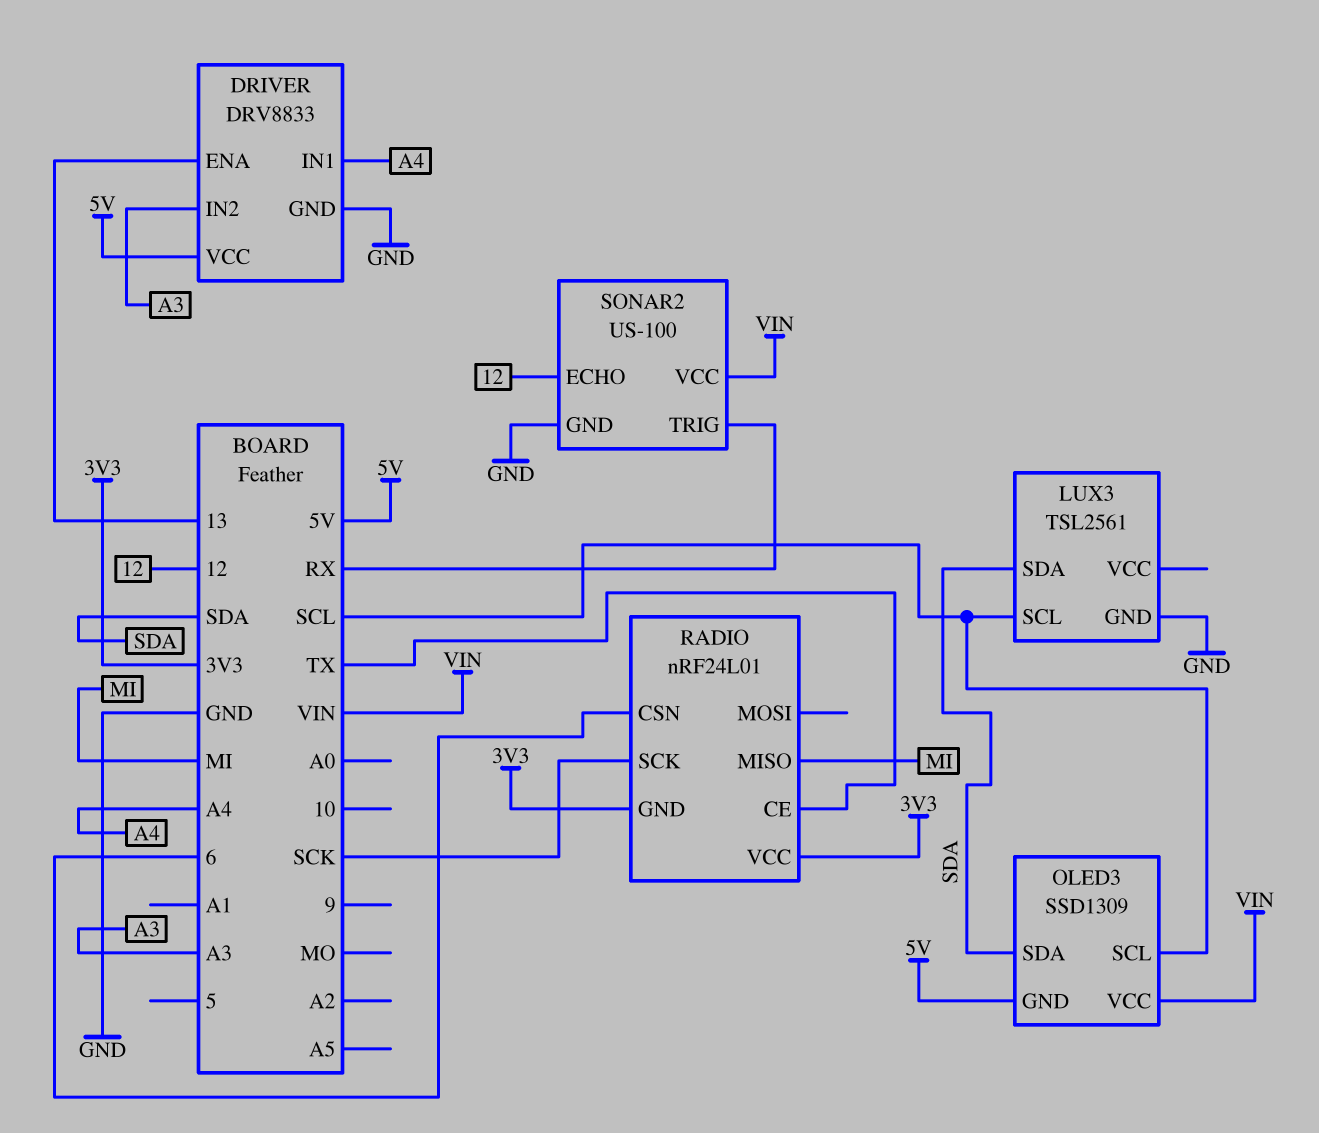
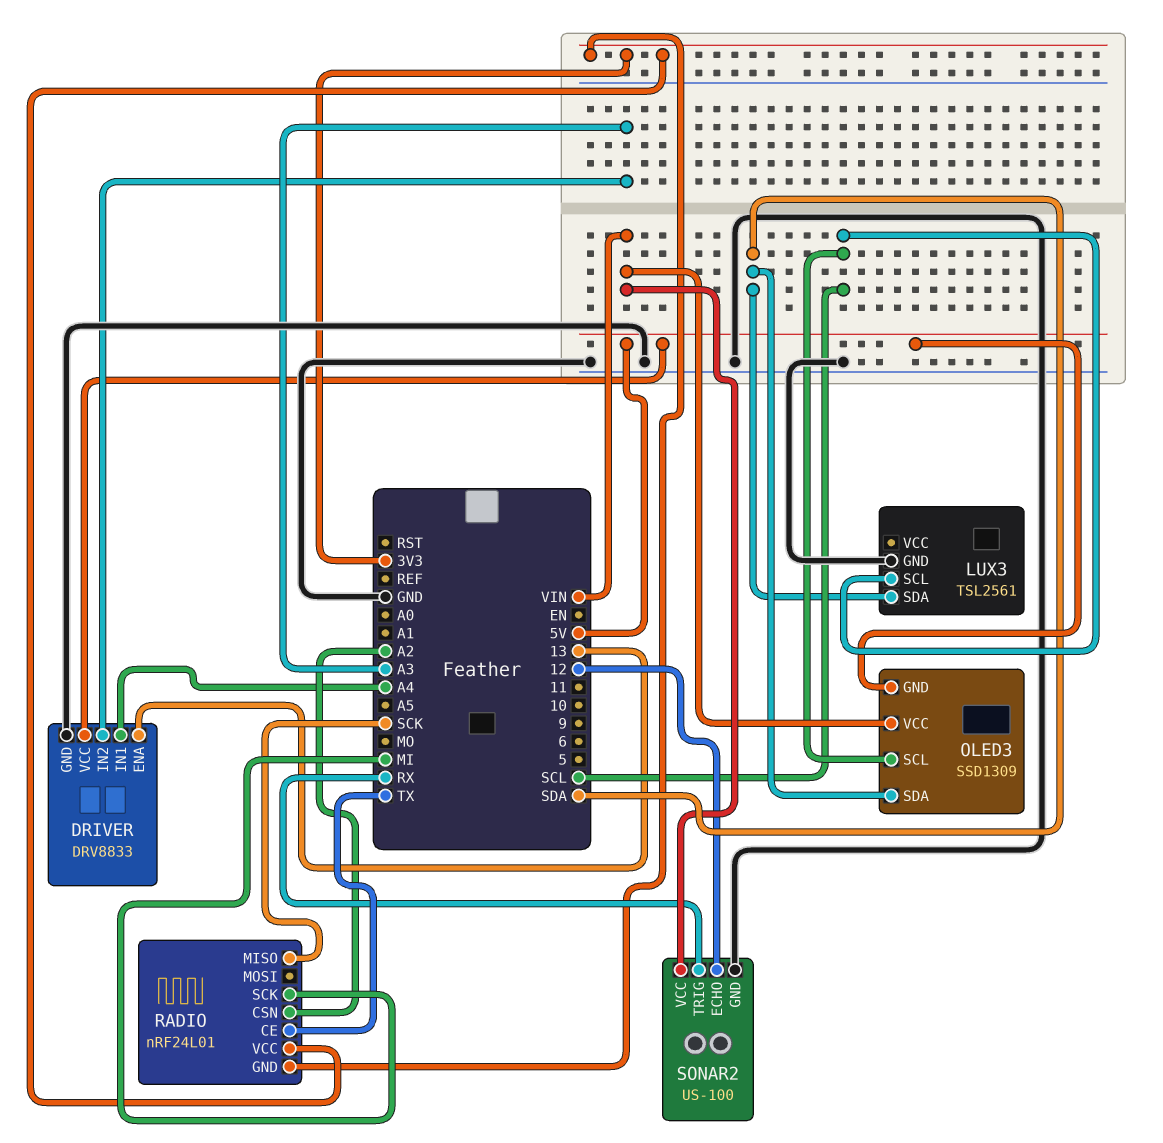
RADIO pin CSN: 6 -> A2
RADIO pin MISO: MI -> SCK
RADIO pin SCK: SCK -> MI

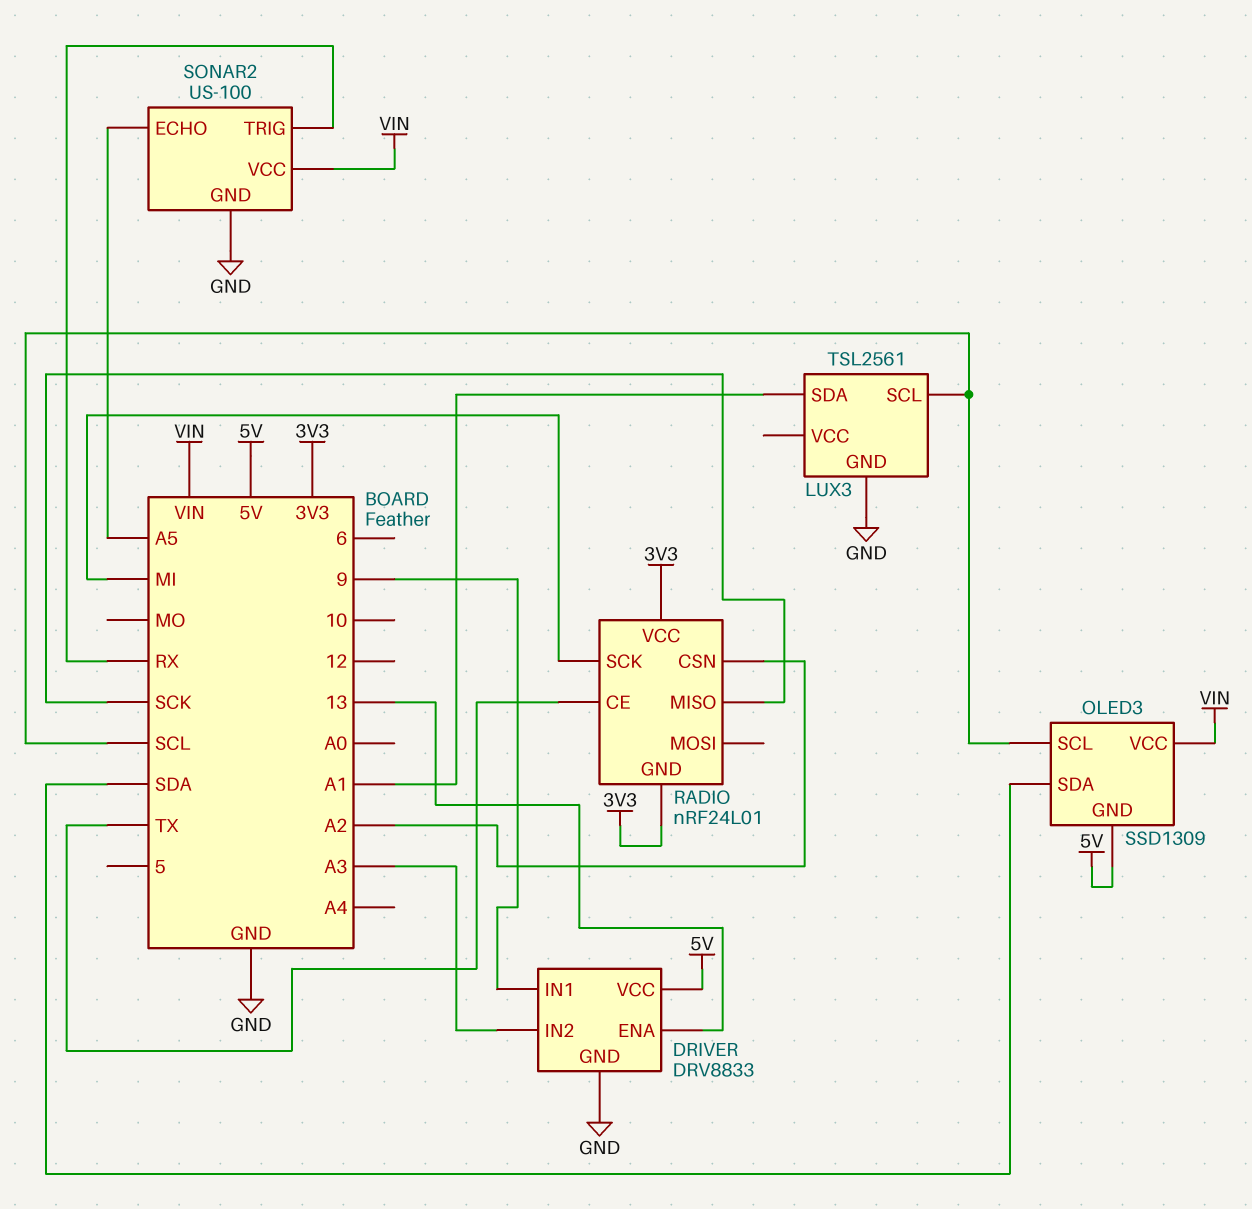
DRIVER pin IN1: A4 -> 9
LUX3 pin SDA: SDA -> A1
SONAR2 pin ECHO: 12 -> A5

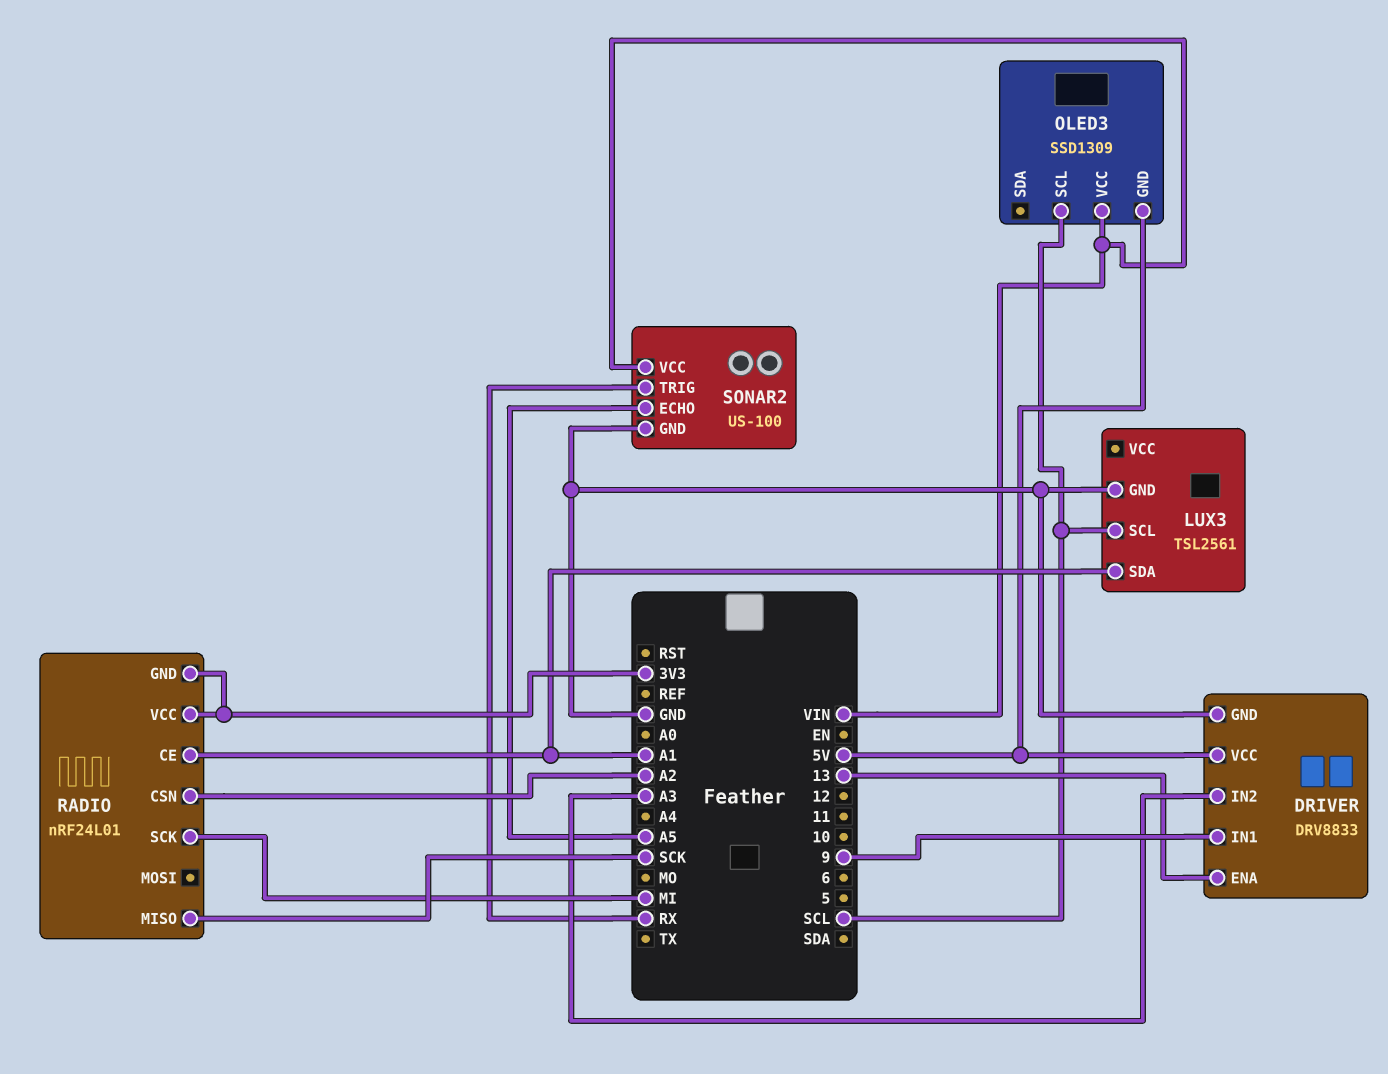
OLED3 pin SDA: SDA -> none
RADIO pin CE: TX -> A1

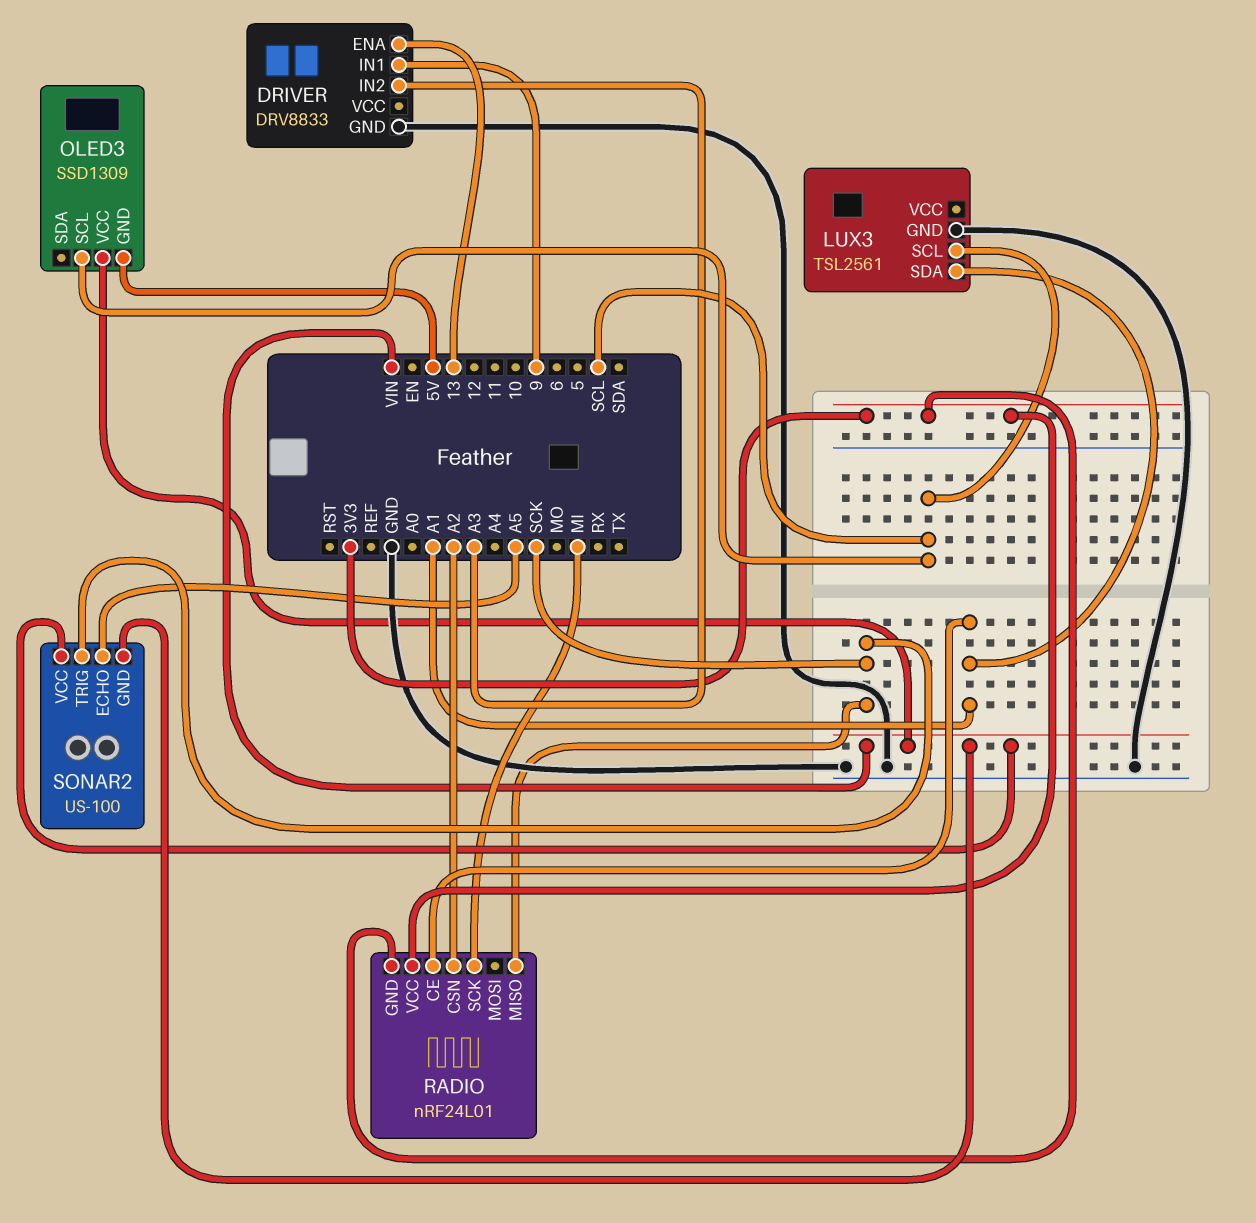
DRIVER pin VCC: 5V -> none
SONAR2 pin GND: GND -> VIN
SONAR2 pin TRIG: RX -> SCK

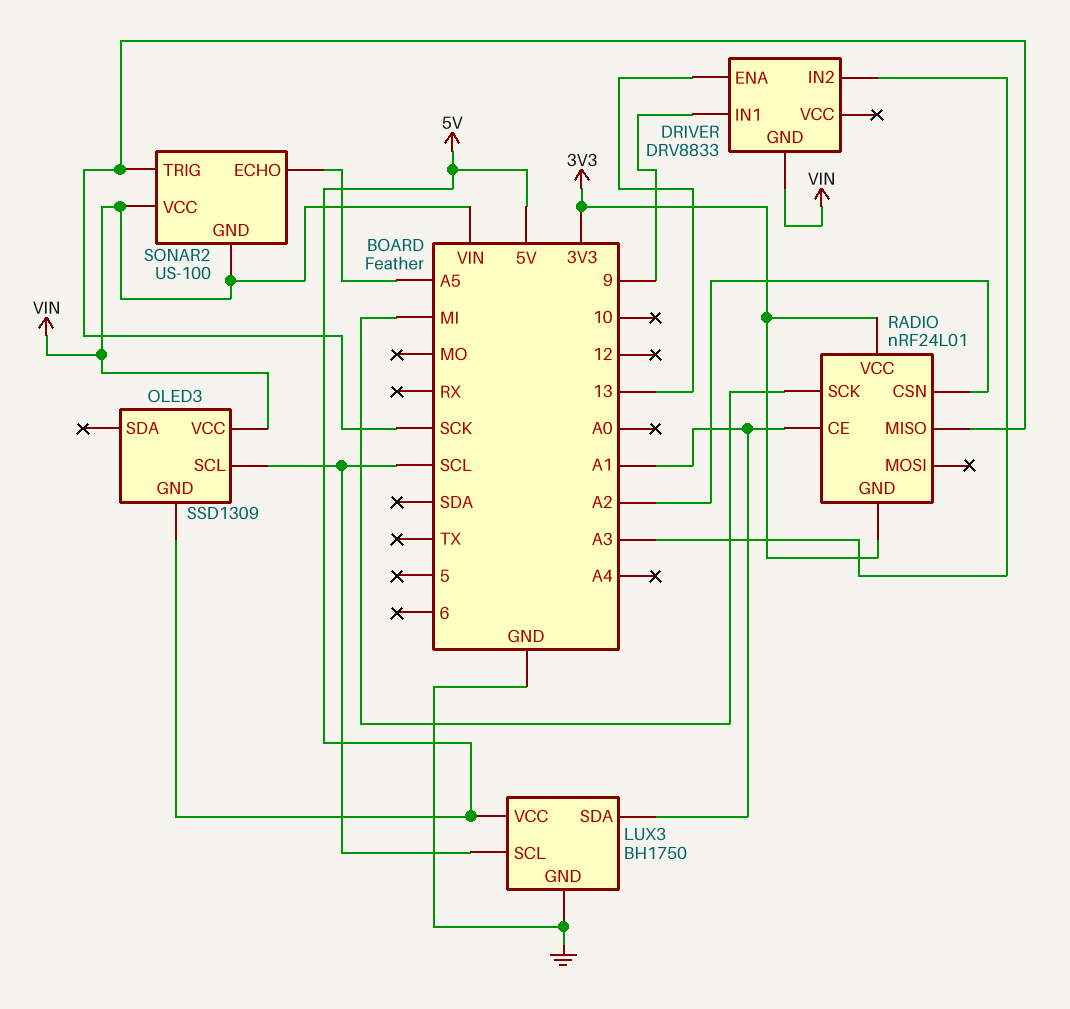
DRIVER pin GND: GND -> VIN
LUX3: TSL2561 -> BH1750
LUX3 pin VCC: none -> 5V

